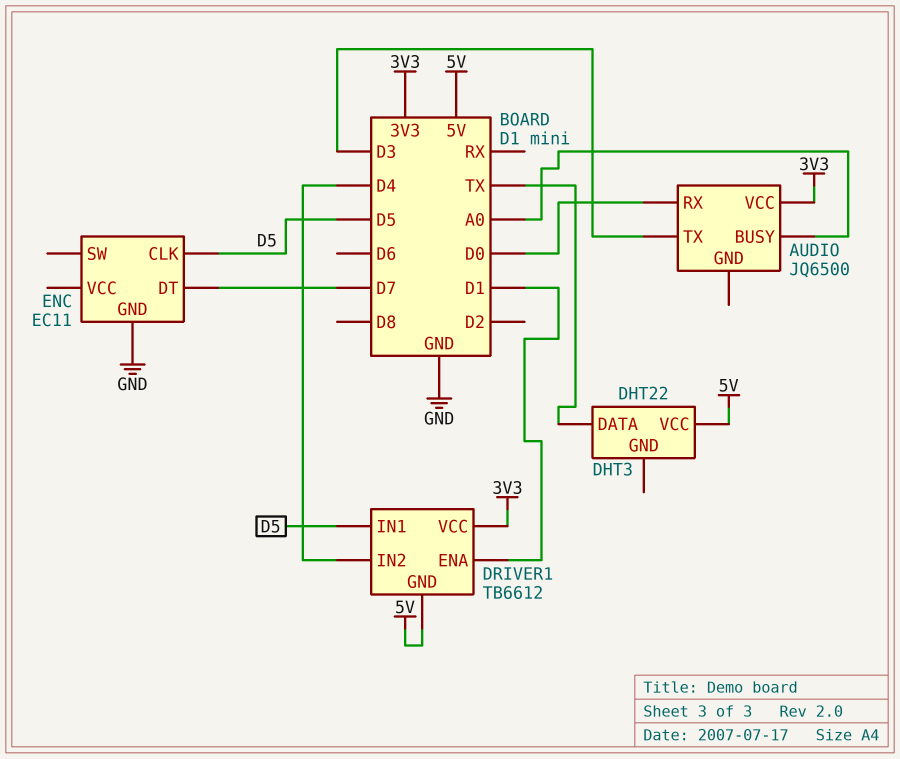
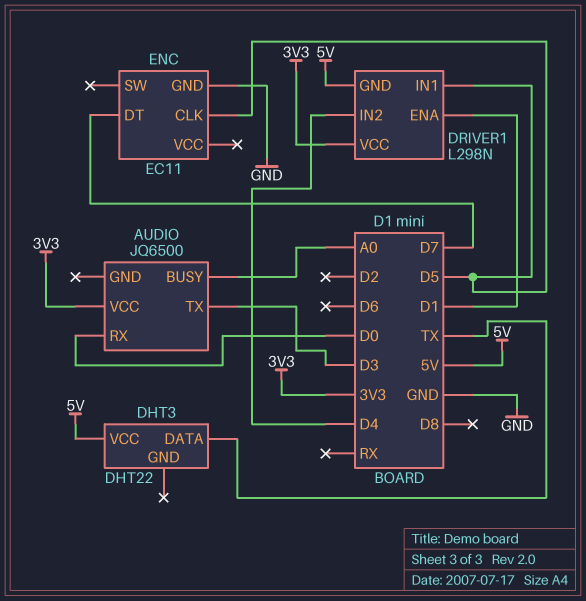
DRIVER1: TB6612 -> L298N

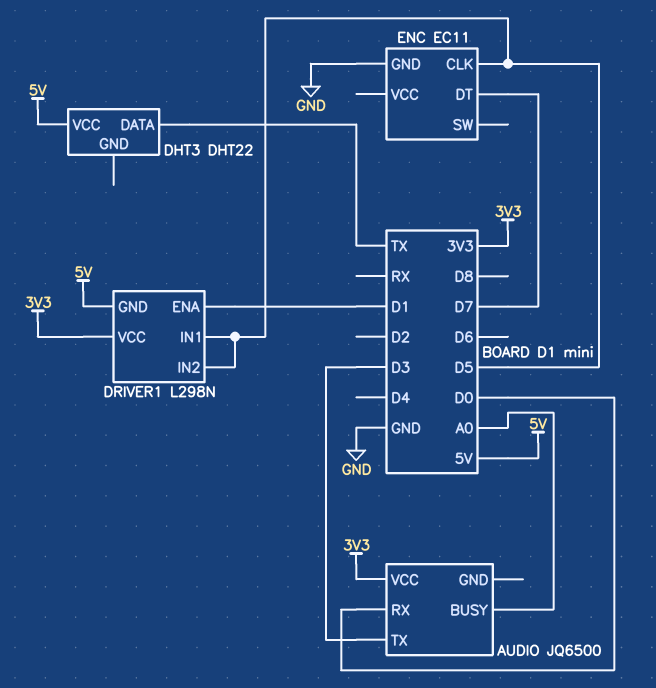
DRIVER1 pin IN2: D4 -> D5

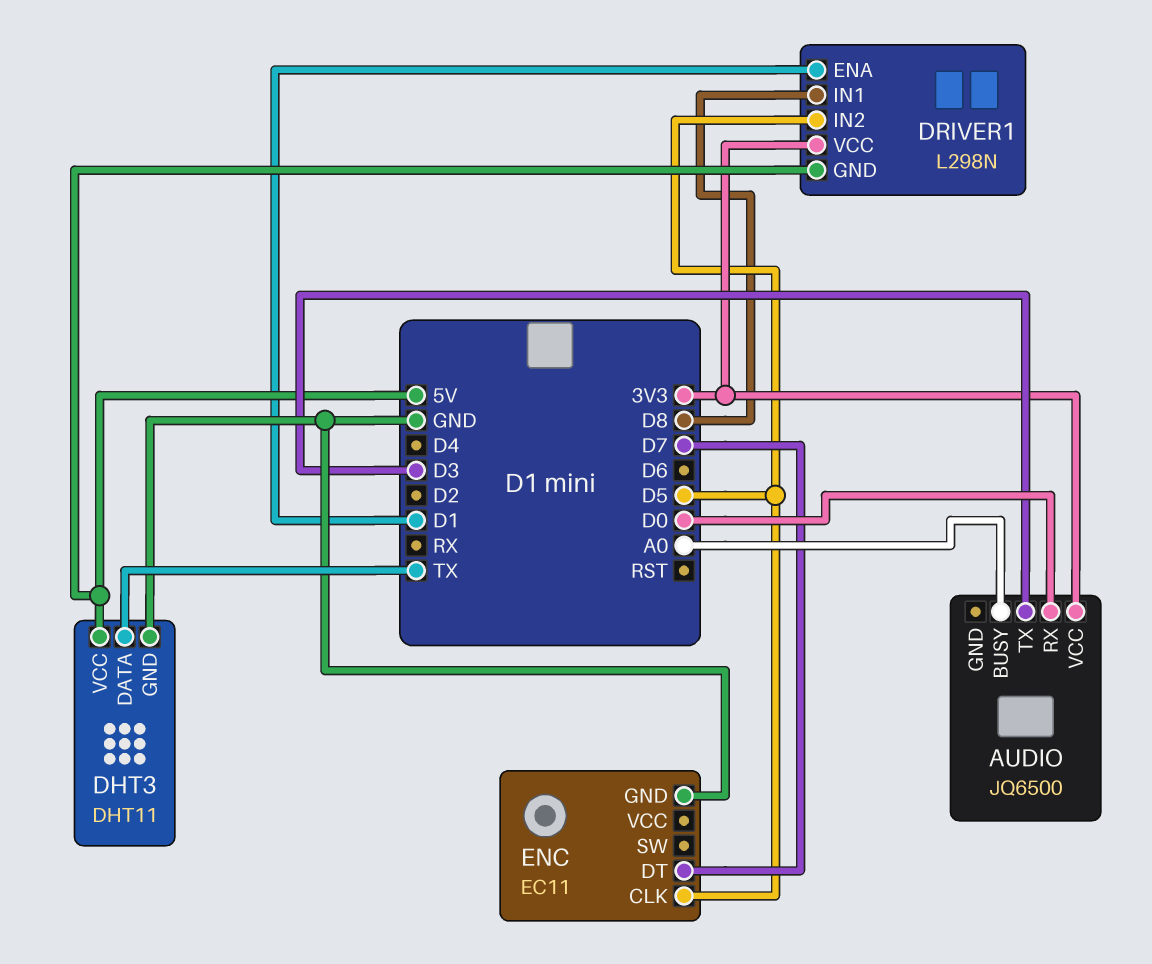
DHT3: DHT22 -> DHT11
DHT3 pin GND: none -> GND
DRIVER1 pin IN1: D5 -> D8

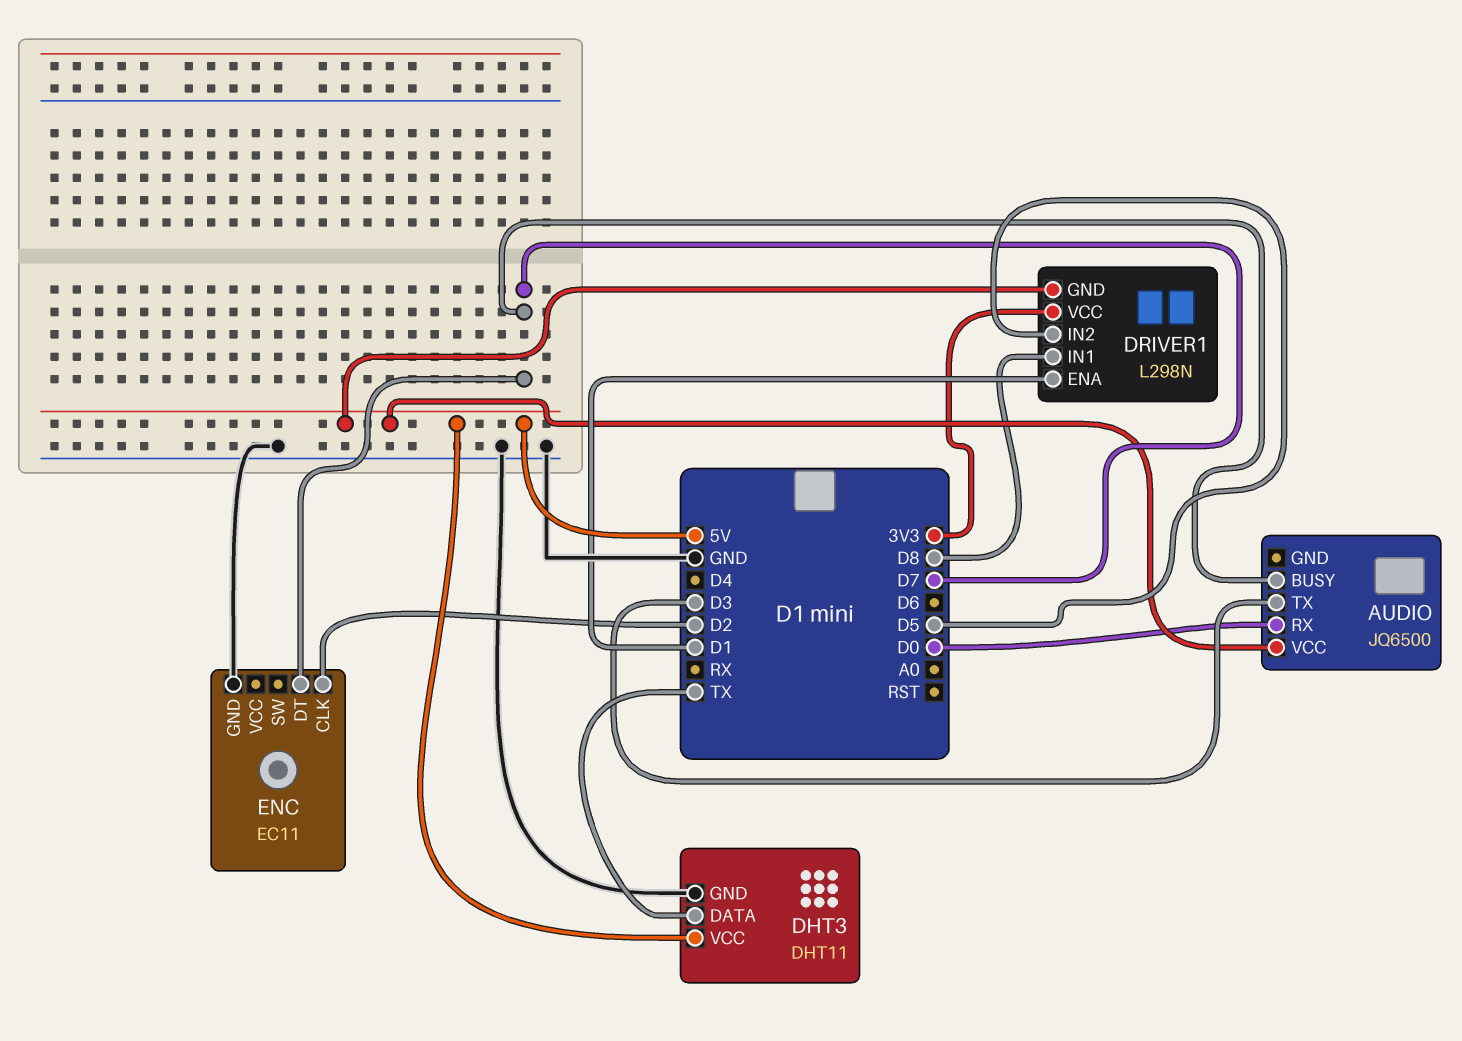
AUDIO pin BUSY: A0 -> D7
AUDIO pin VCC: 3V3 -> 5V
ENC pin CLK: D5 -> D2

